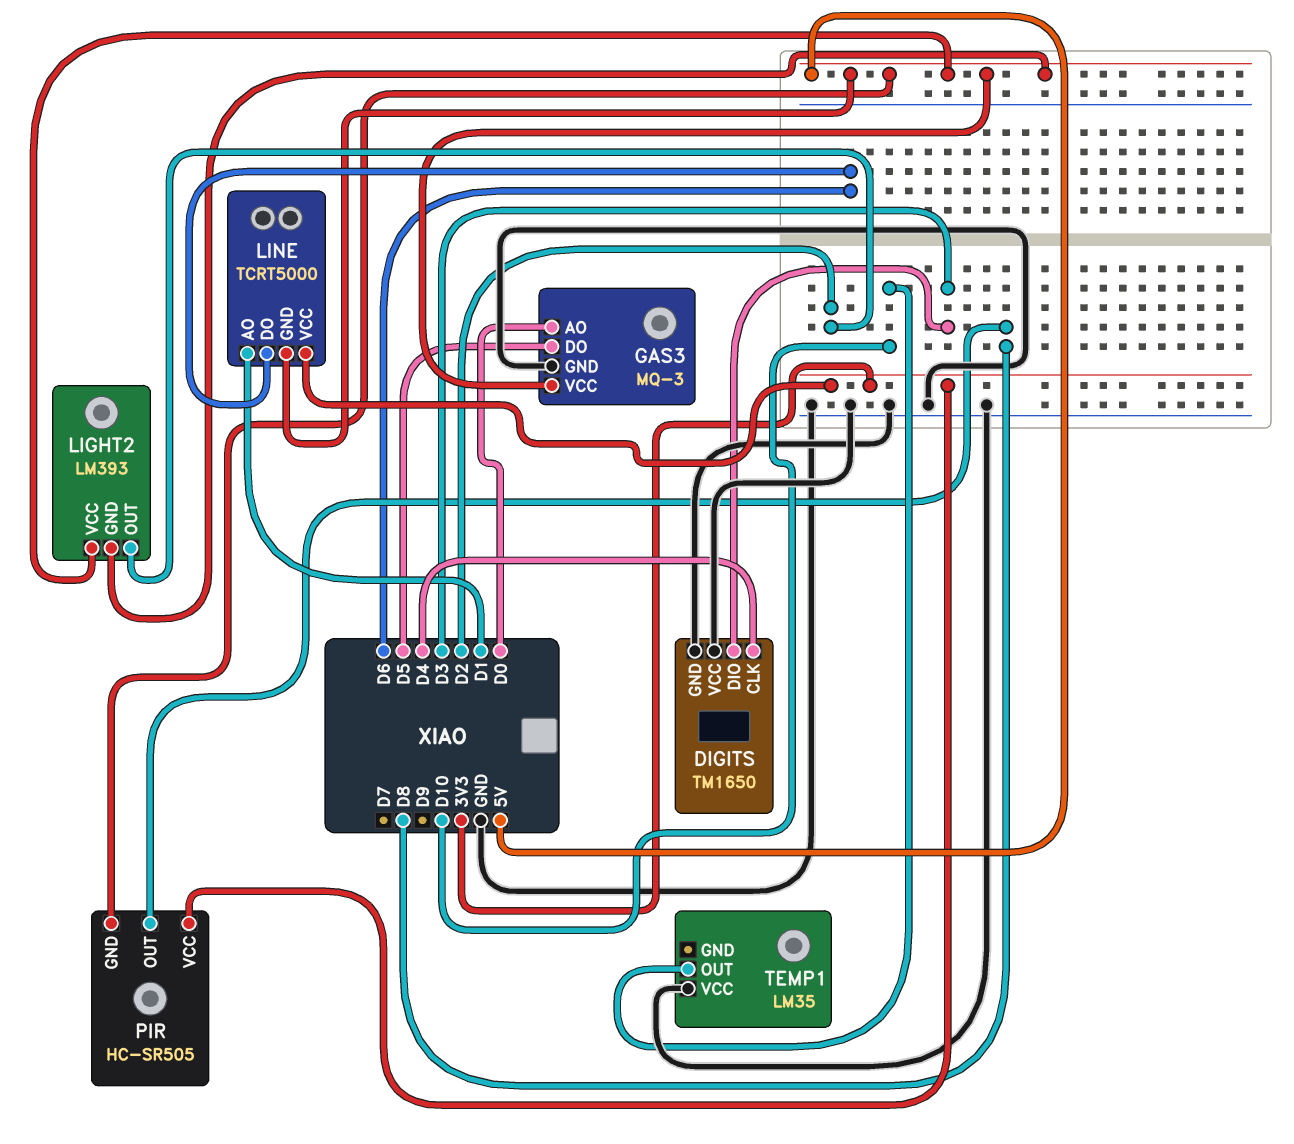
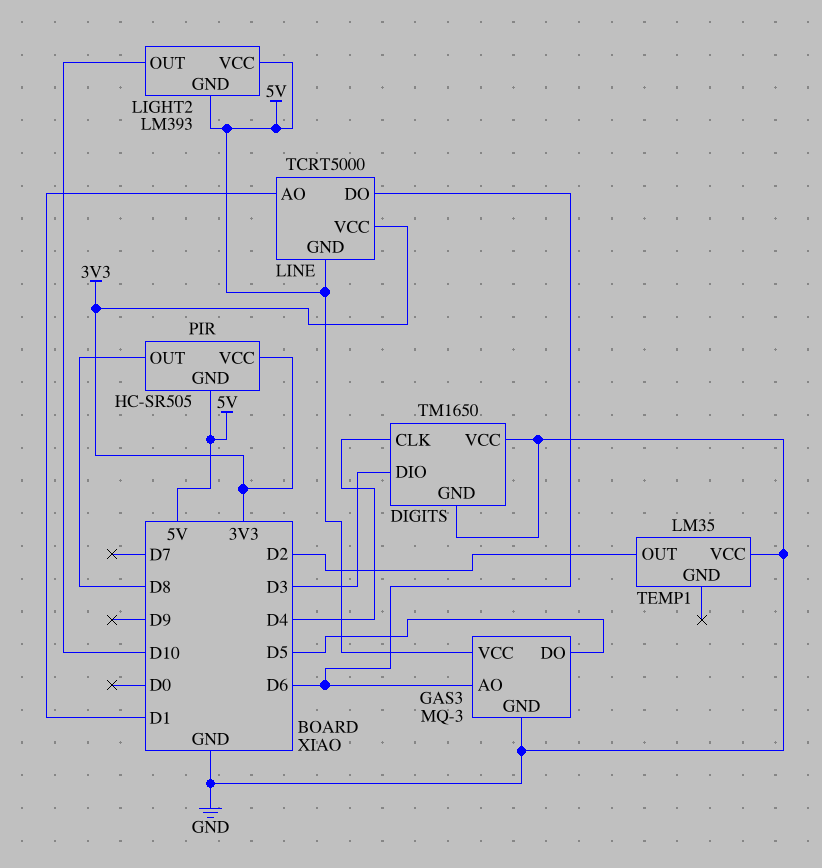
GAS3 pin AO: D0 -> D6
LIGHT2 pin OUT: D2 -> D10
TEMP1 pin OUT: D10 -> D2

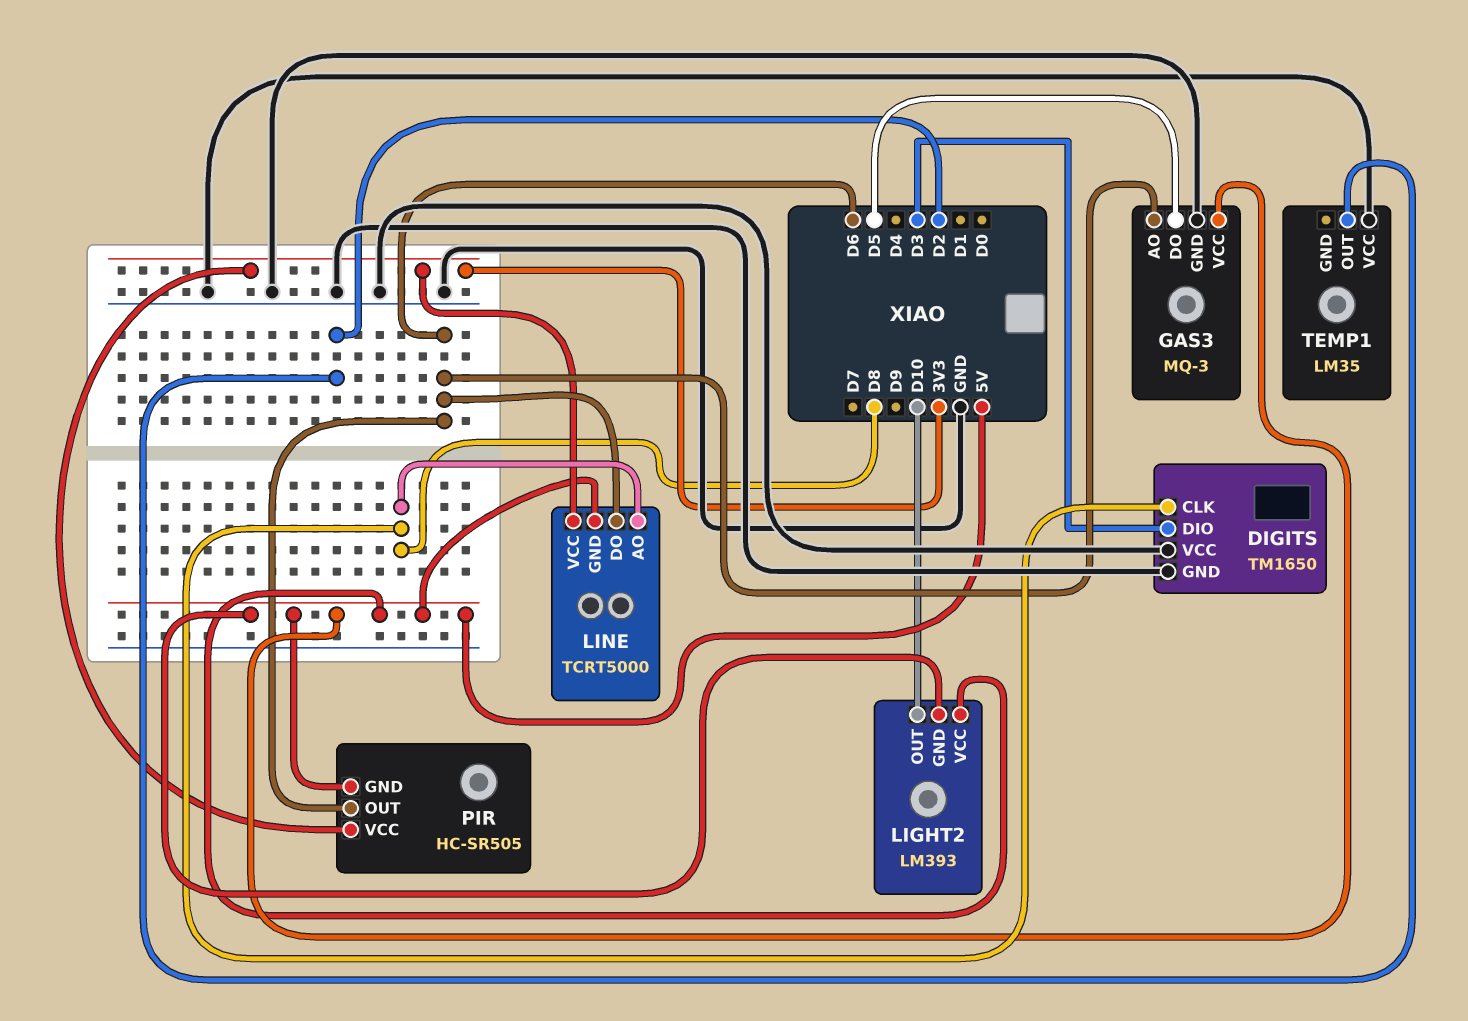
DIGITS pin CLK: D4 -> D8
LINE pin AO: D1 -> D8
PIR pin OUT: D8 -> D6

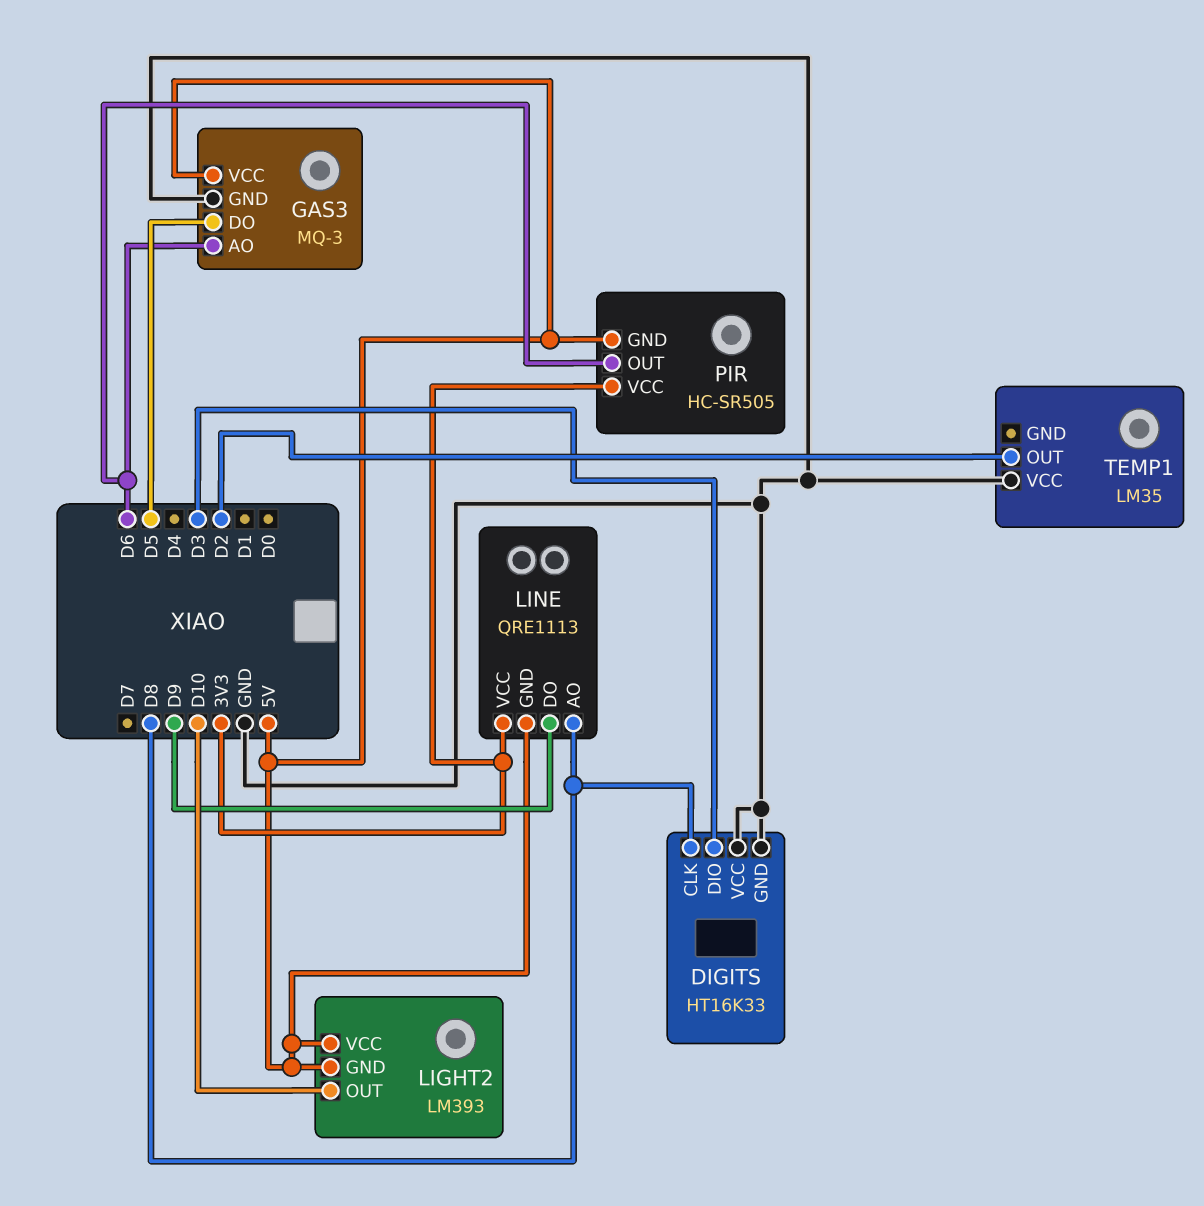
DIGITS: TM1650 -> HT16K33
LINE: TCRT5000 -> QRE1113
LINE pin DO: D6 -> D9

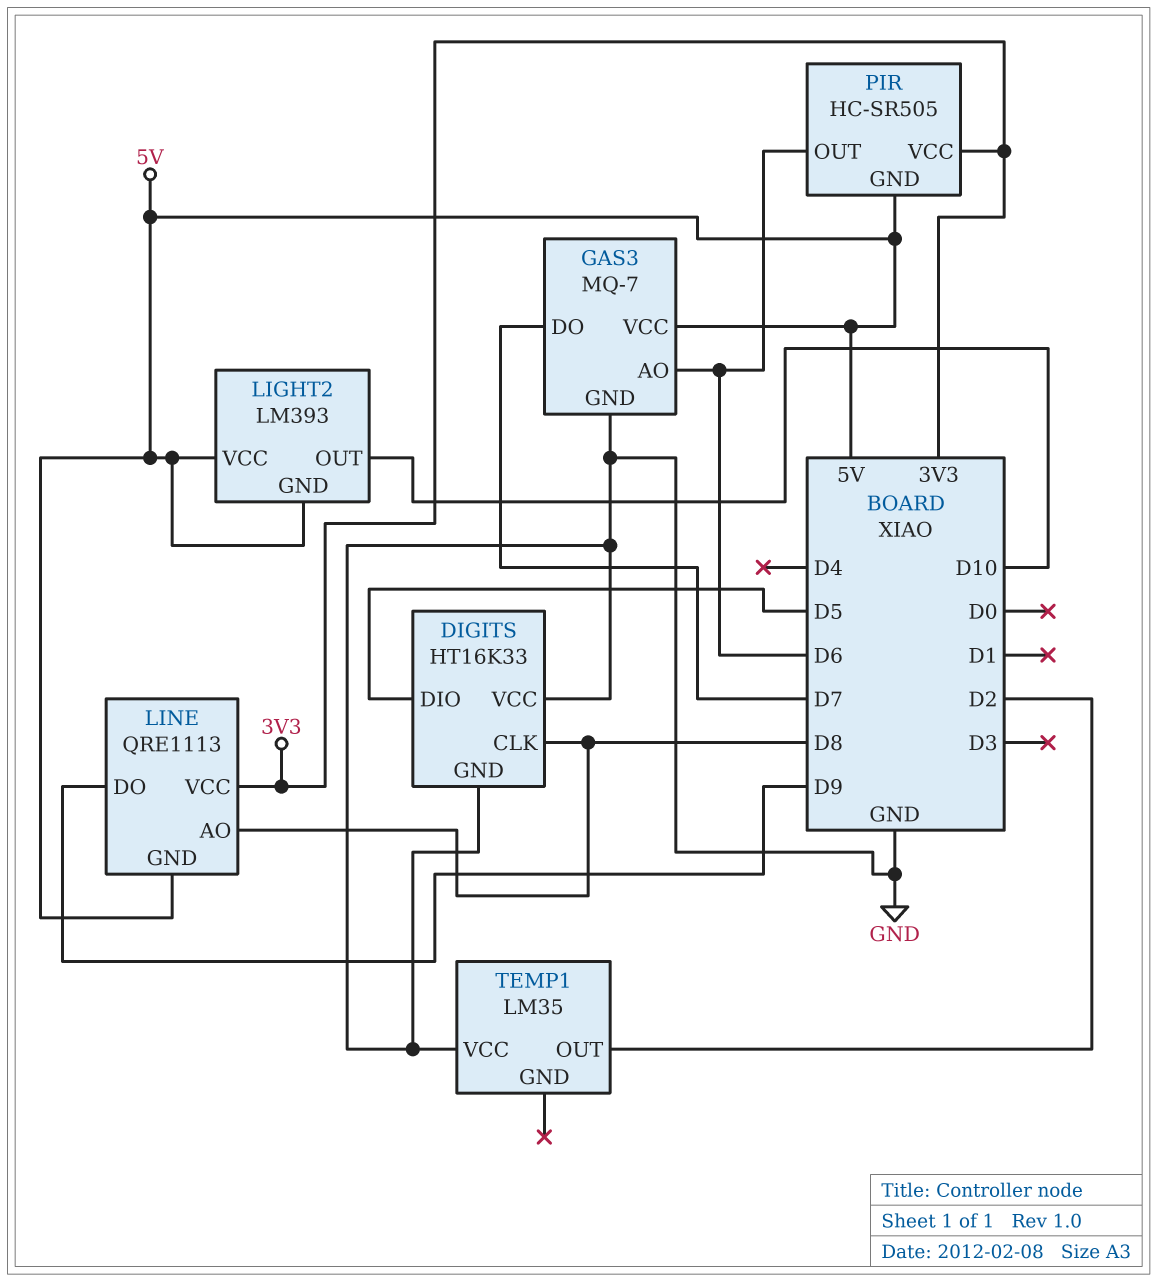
DIGITS pin DIO: D3 -> D5
GAS3: MQ-3 -> MQ-7
GAS3 pin DO: D5 -> D7

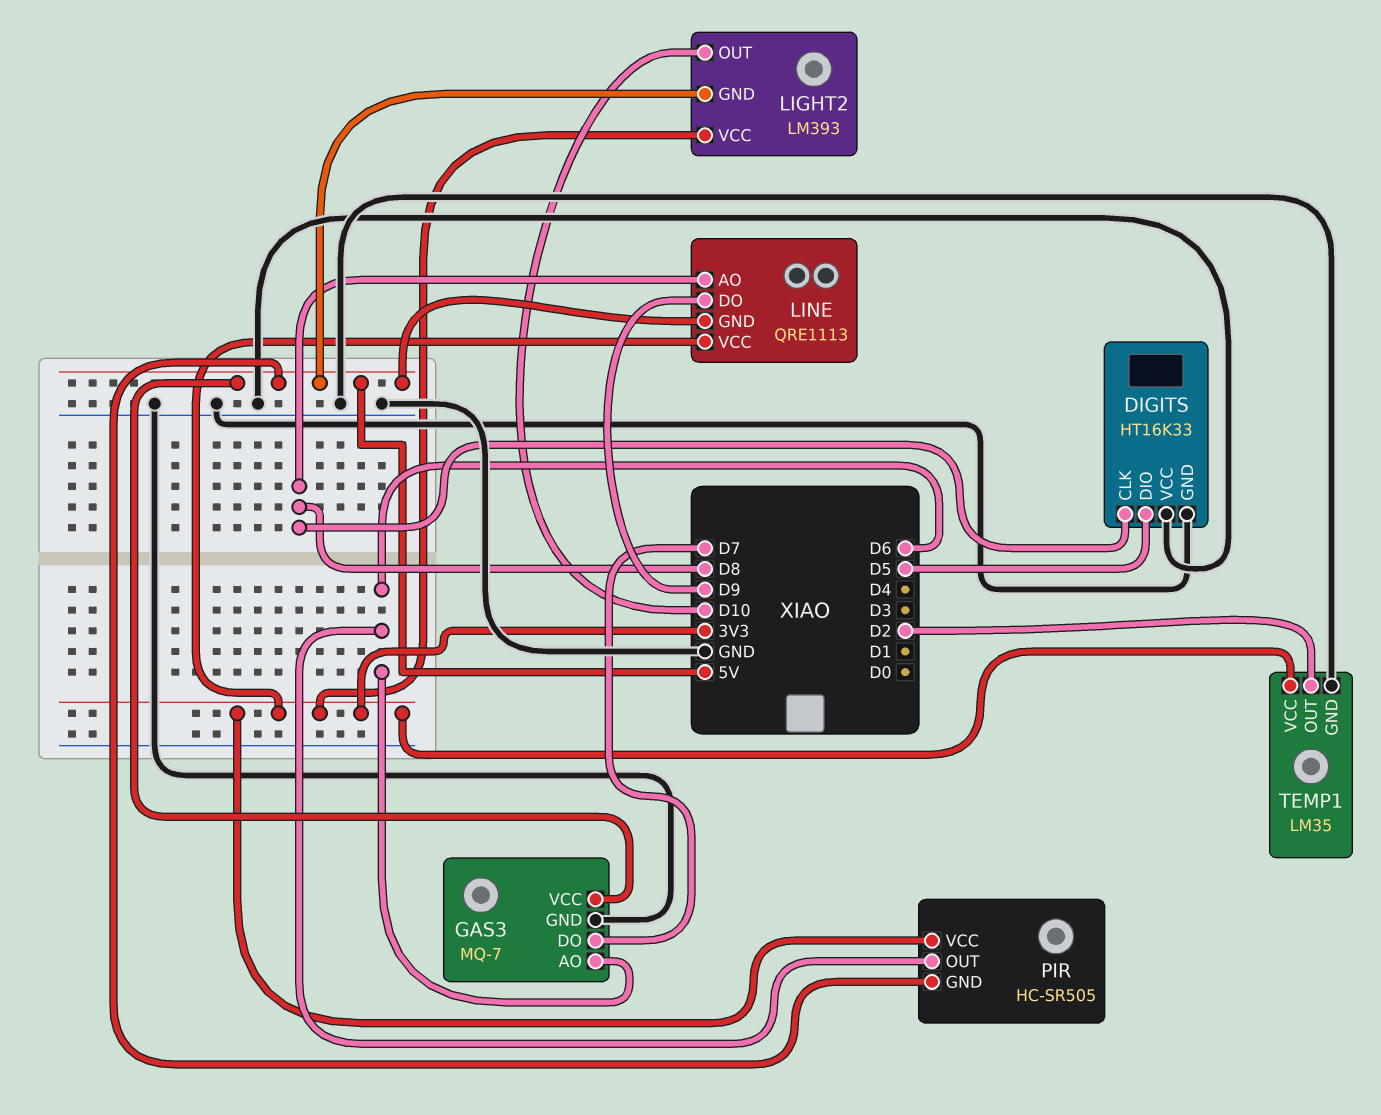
LIGHT2 pin VCC: 5V -> 3V3
TEMP1 pin GND: none -> GND
TEMP1 pin VCC: GND -> 3V3

